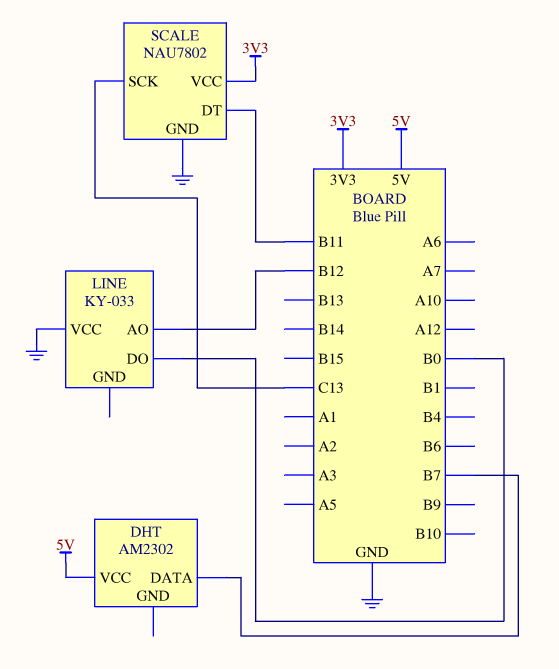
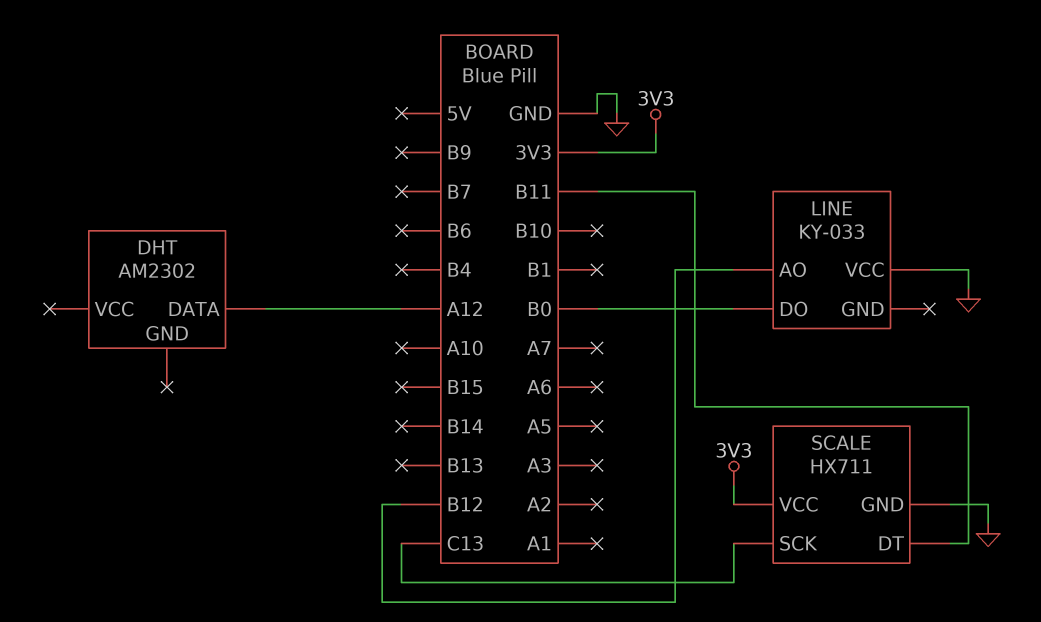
DHT pin DATA: B7 -> A12
DHT pin VCC: 5V -> none
SCALE: NAU7802 -> HX711

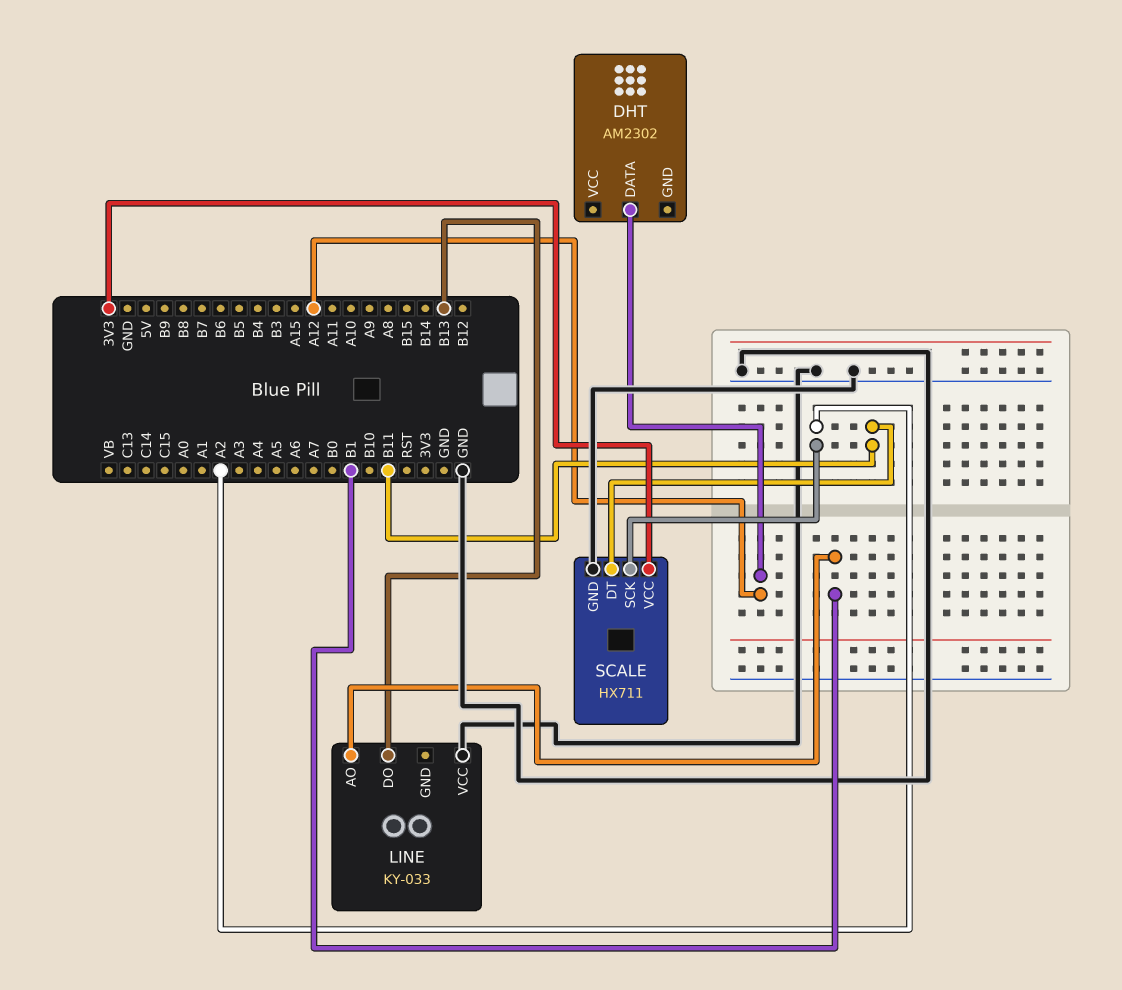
LINE pin AO: B12 -> B1
LINE pin DO: B0 -> B13
SCALE pin SCK: C13 -> A2

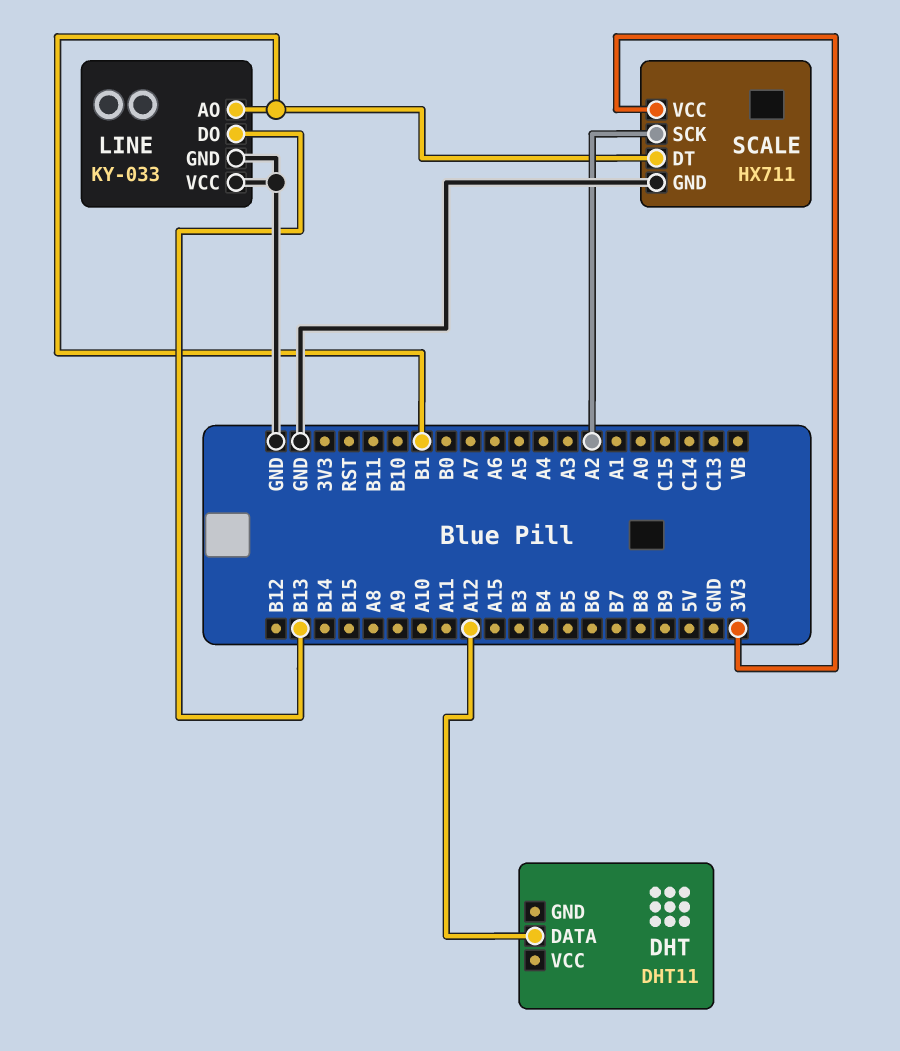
DHT: AM2302 -> DHT11
LINE pin GND: none -> GND
SCALE pin DT: B11 -> B1

